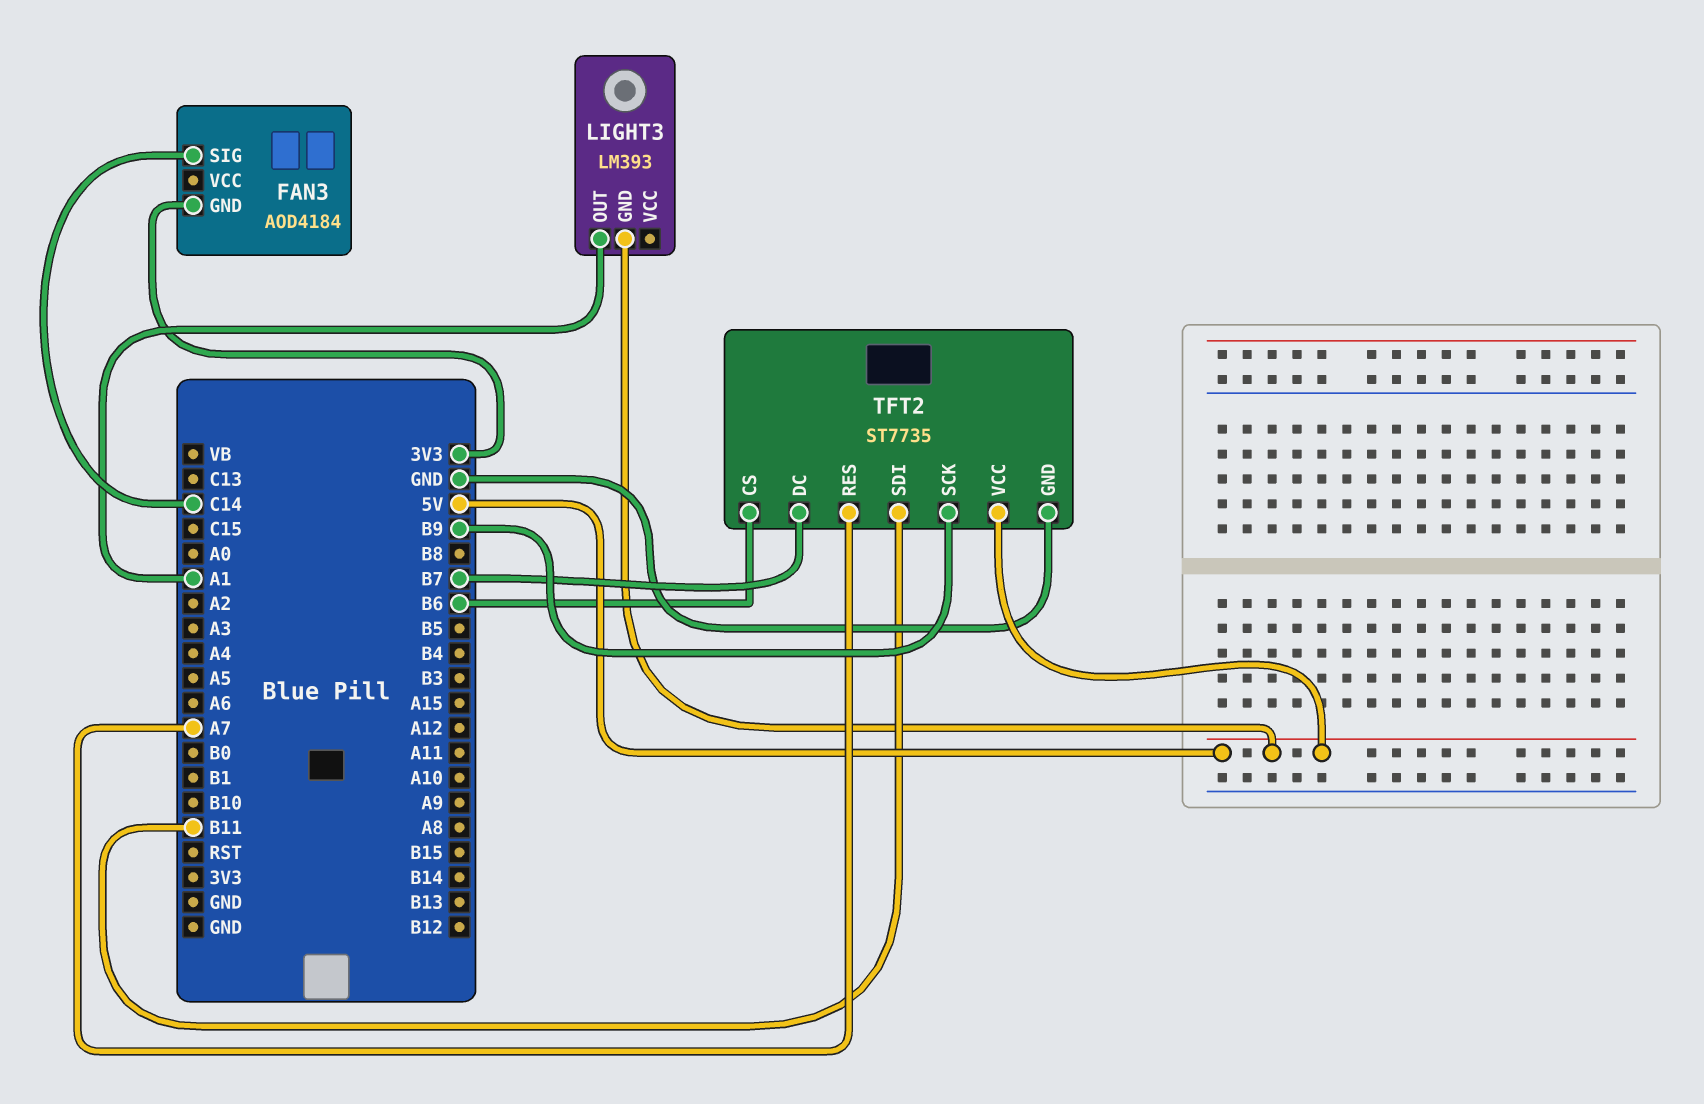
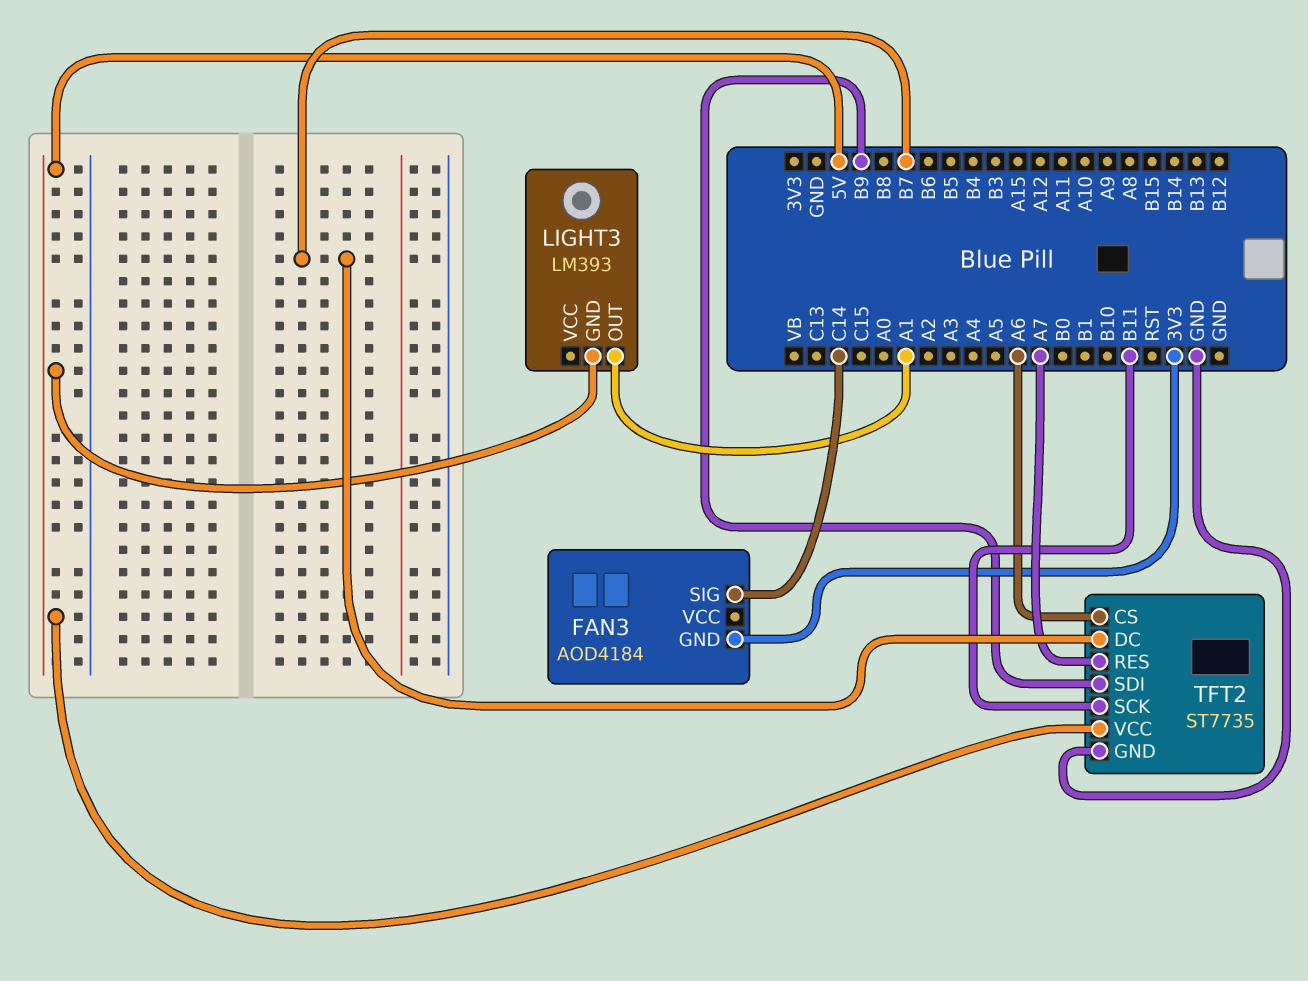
TFT2 pin CS: B6 -> A6
TFT2 pin SCK: B9 -> B11
TFT2 pin SDI: B11 -> B9

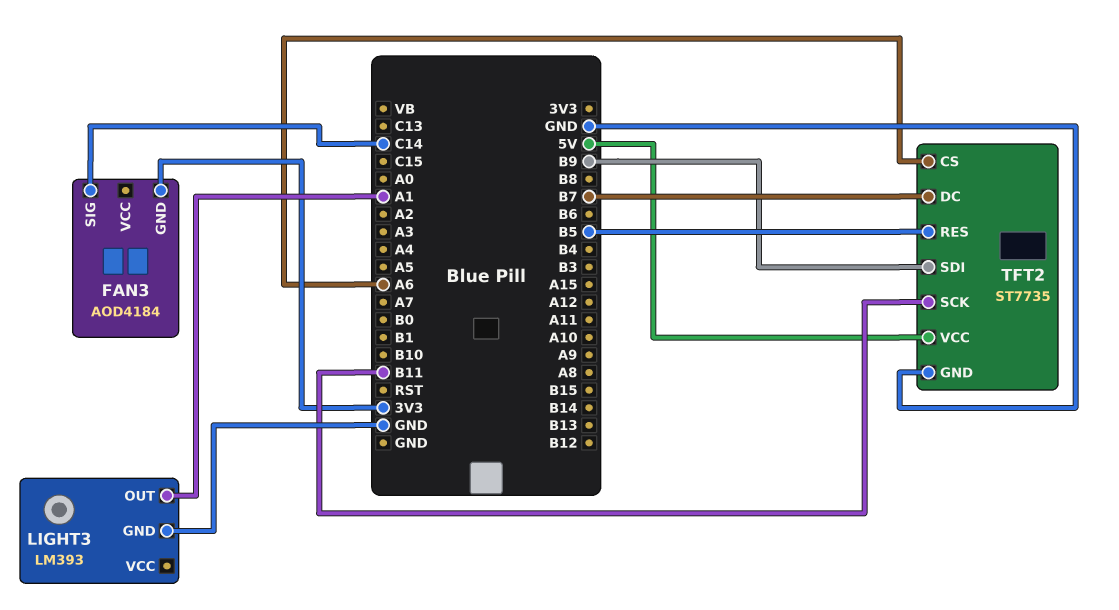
LIGHT3 pin GND: 5V -> GND
TFT2 pin RES: A7 -> B5

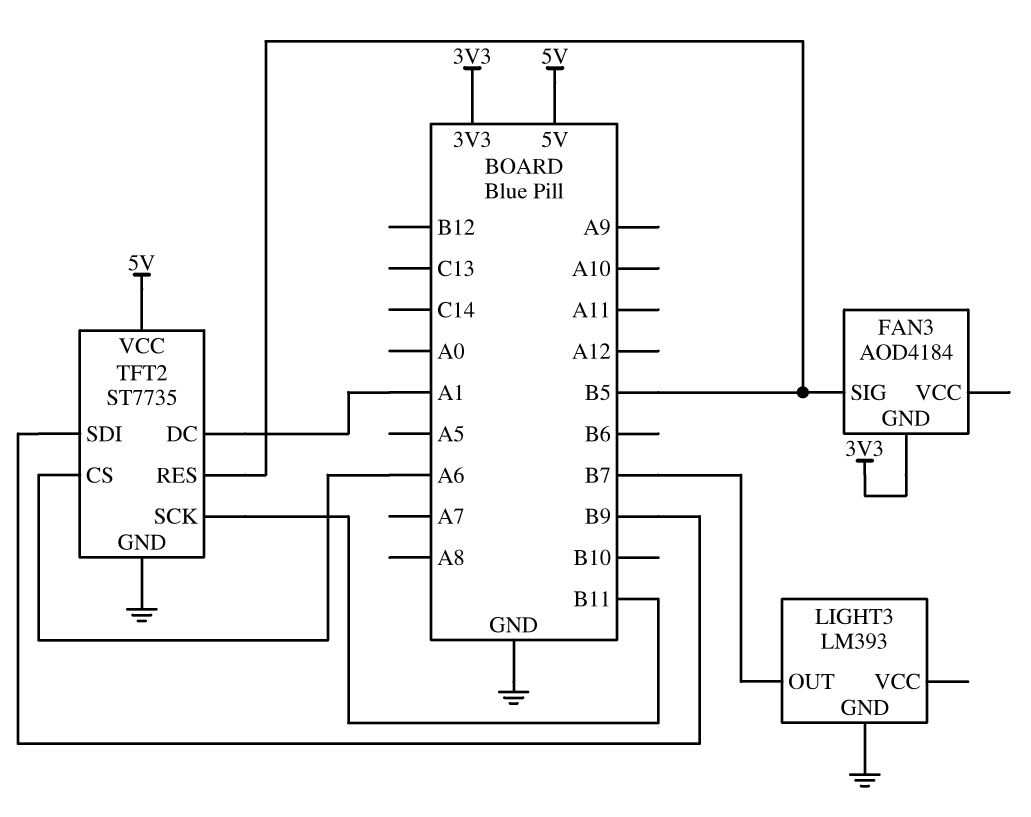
FAN3 pin SIG: C14 -> B5
LIGHT3 pin OUT: A1 -> B7
TFT2 pin DC: B7 -> A1

